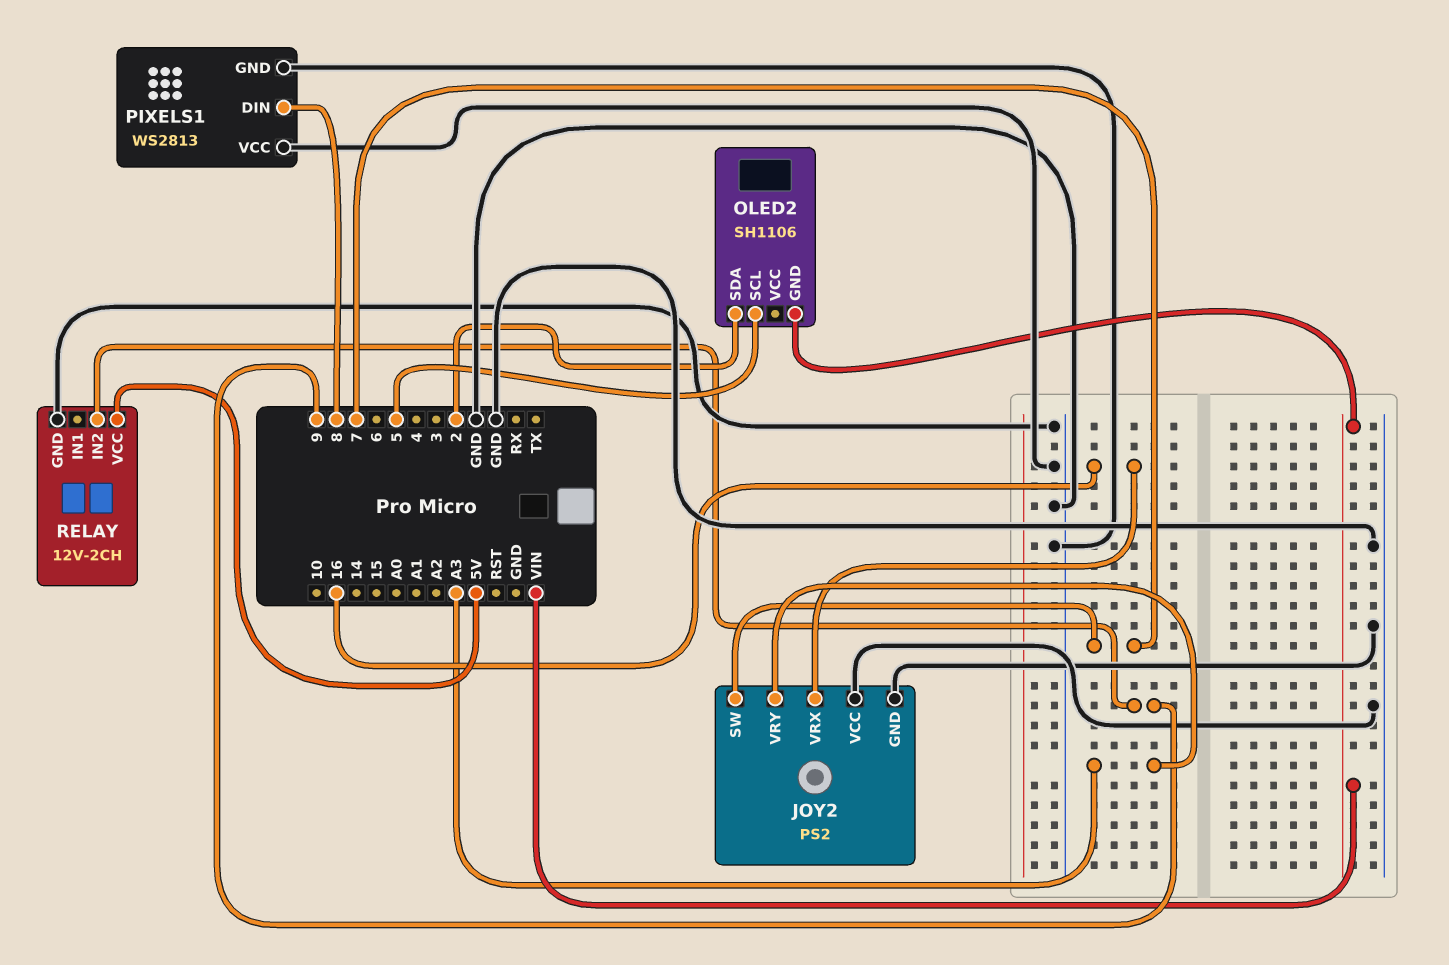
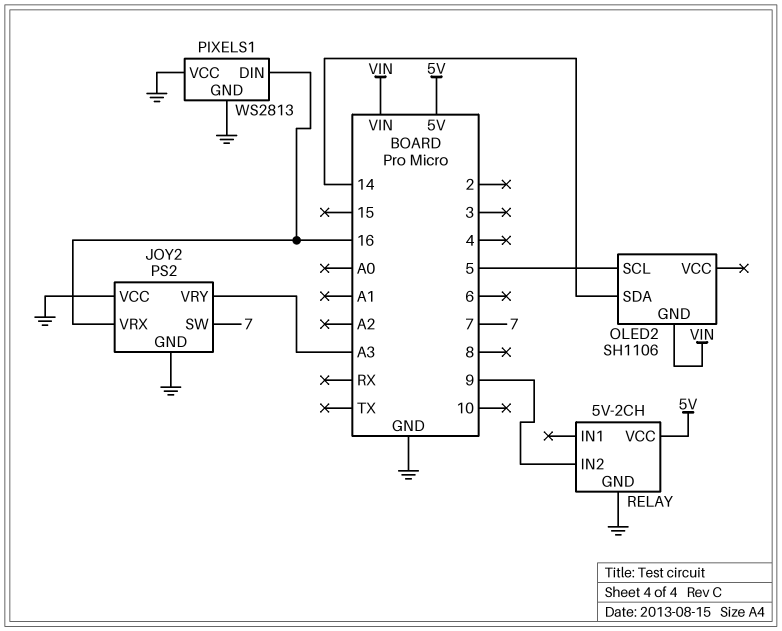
OLED2 pin SDA: 2 -> 14
PIXELS1 pin DIN: 8 -> 16
RELAY: 12V-2CH -> 5V-2CH

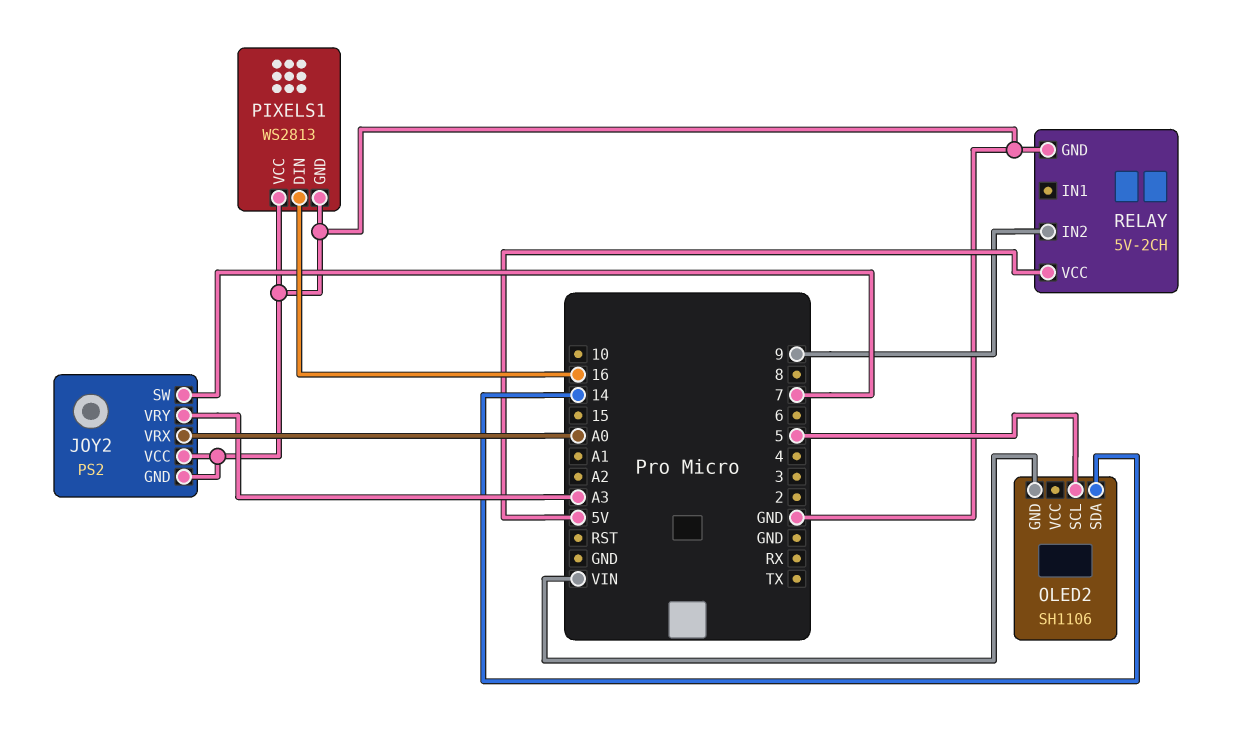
JOY2 pin VRX: 16 -> A0

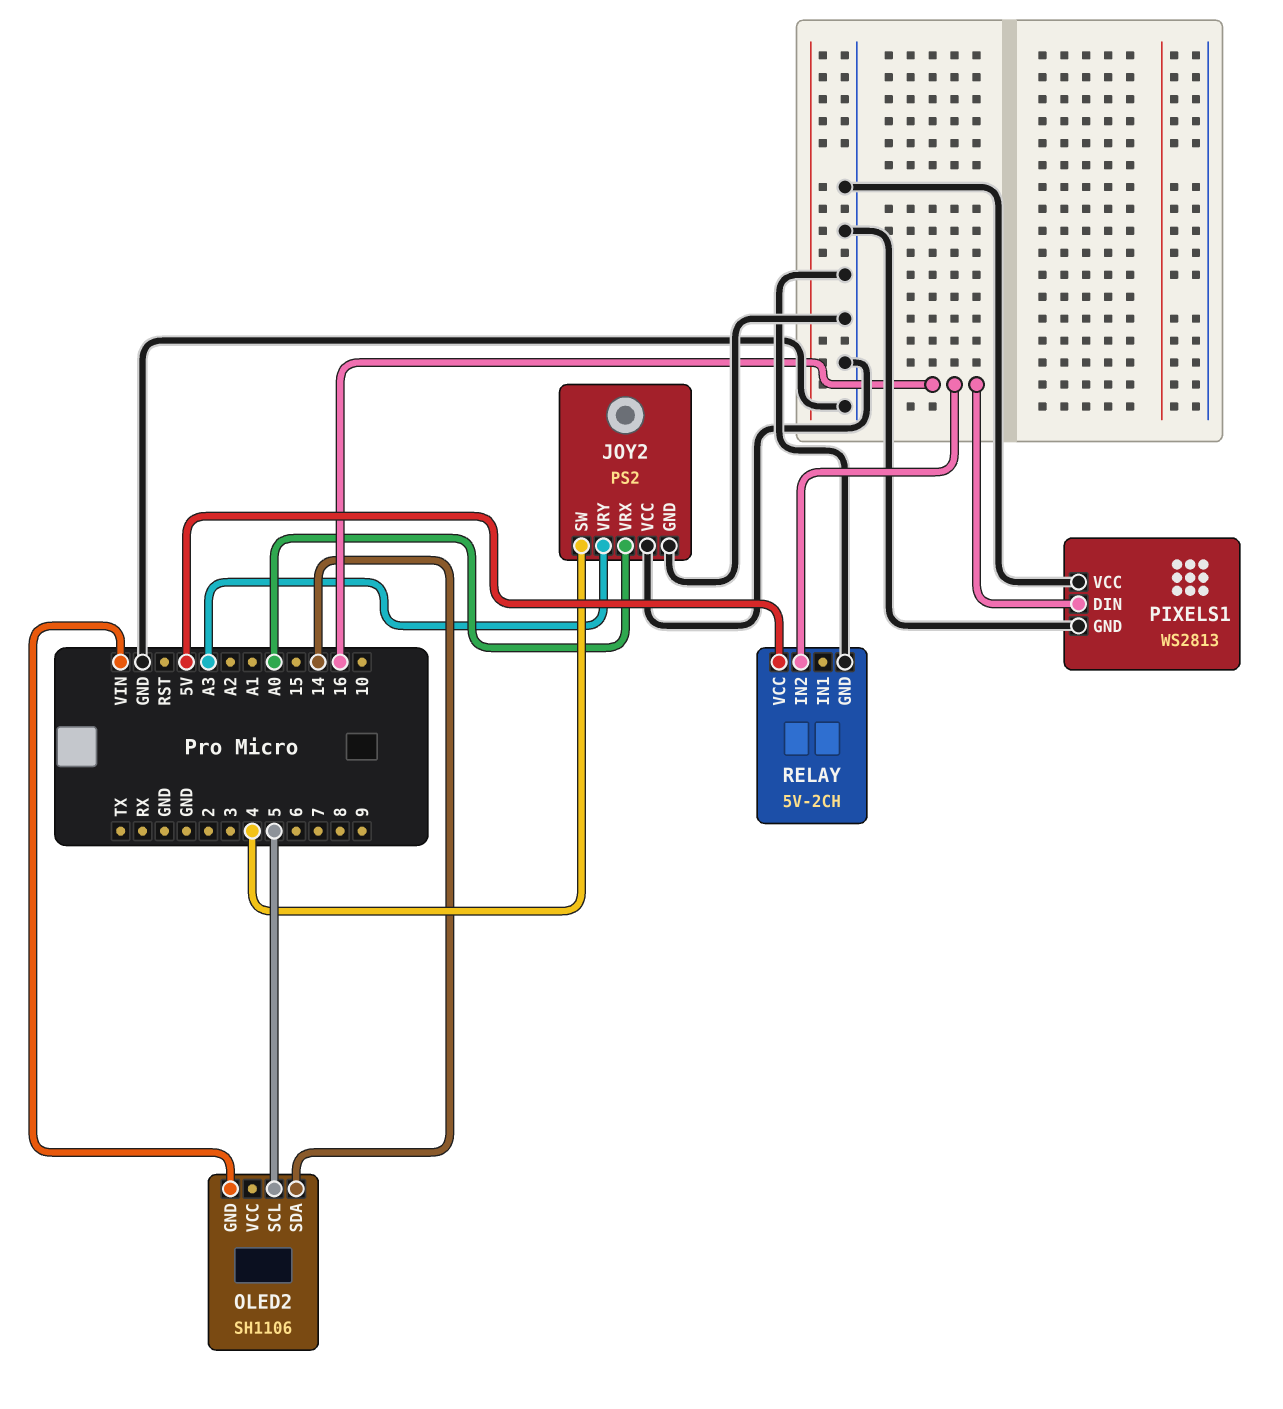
JOY2 pin SW: 7 -> 4
RELAY pin IN2: 9 -> 16

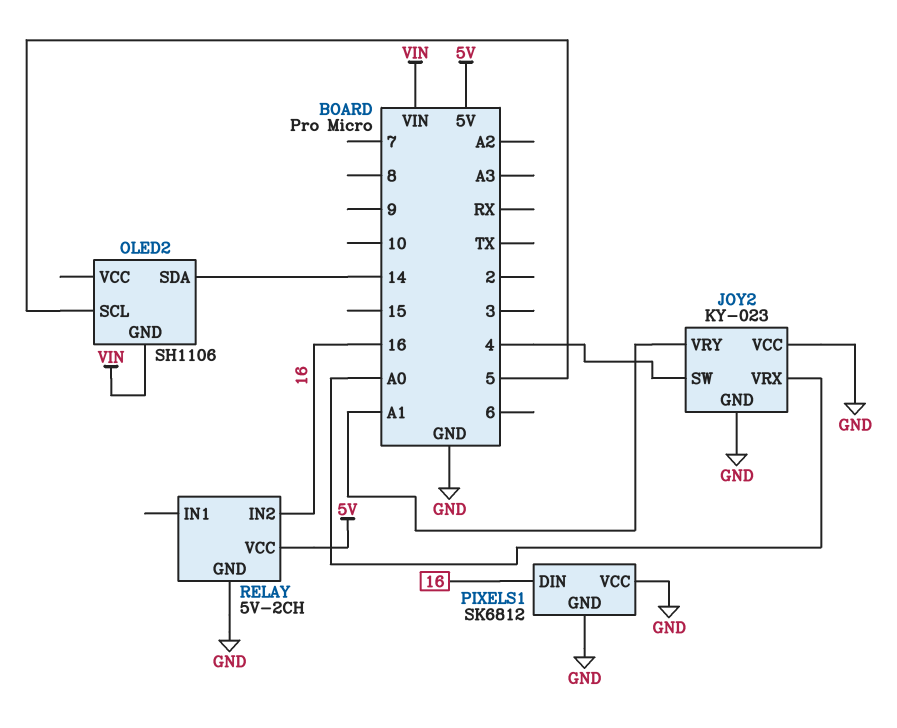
JOY2: PS2 -> KY-023
JOY2 pin VRY: A3 -> A1
PIXELS1: WS2813 -> SK6812

